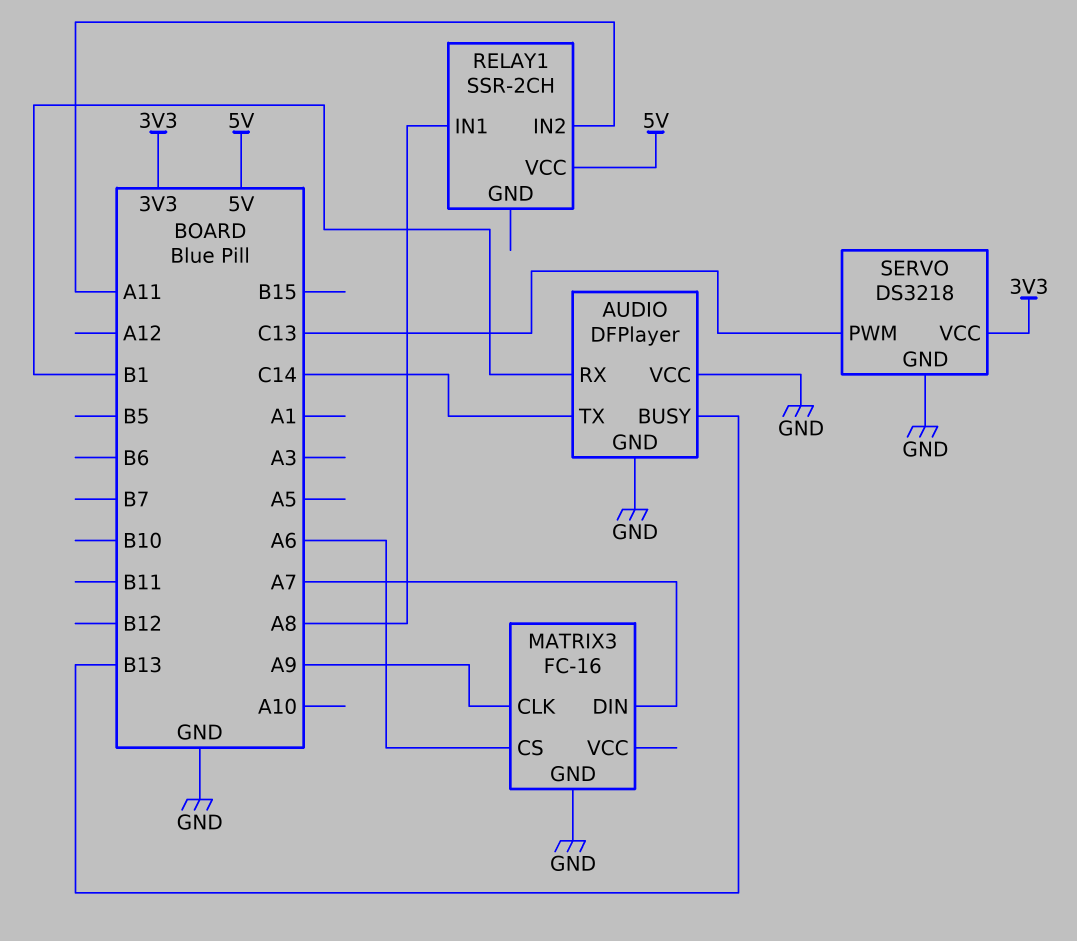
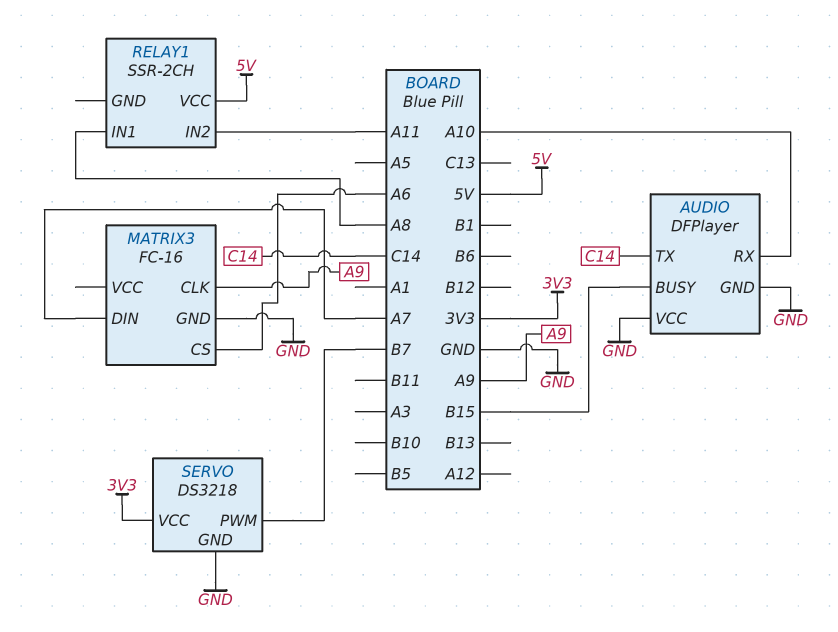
AUDIO pin BUSY: B13 -> B15
AUDIO pin RX: B1 -> A10
SERVO pin PWM: C13 -> B7

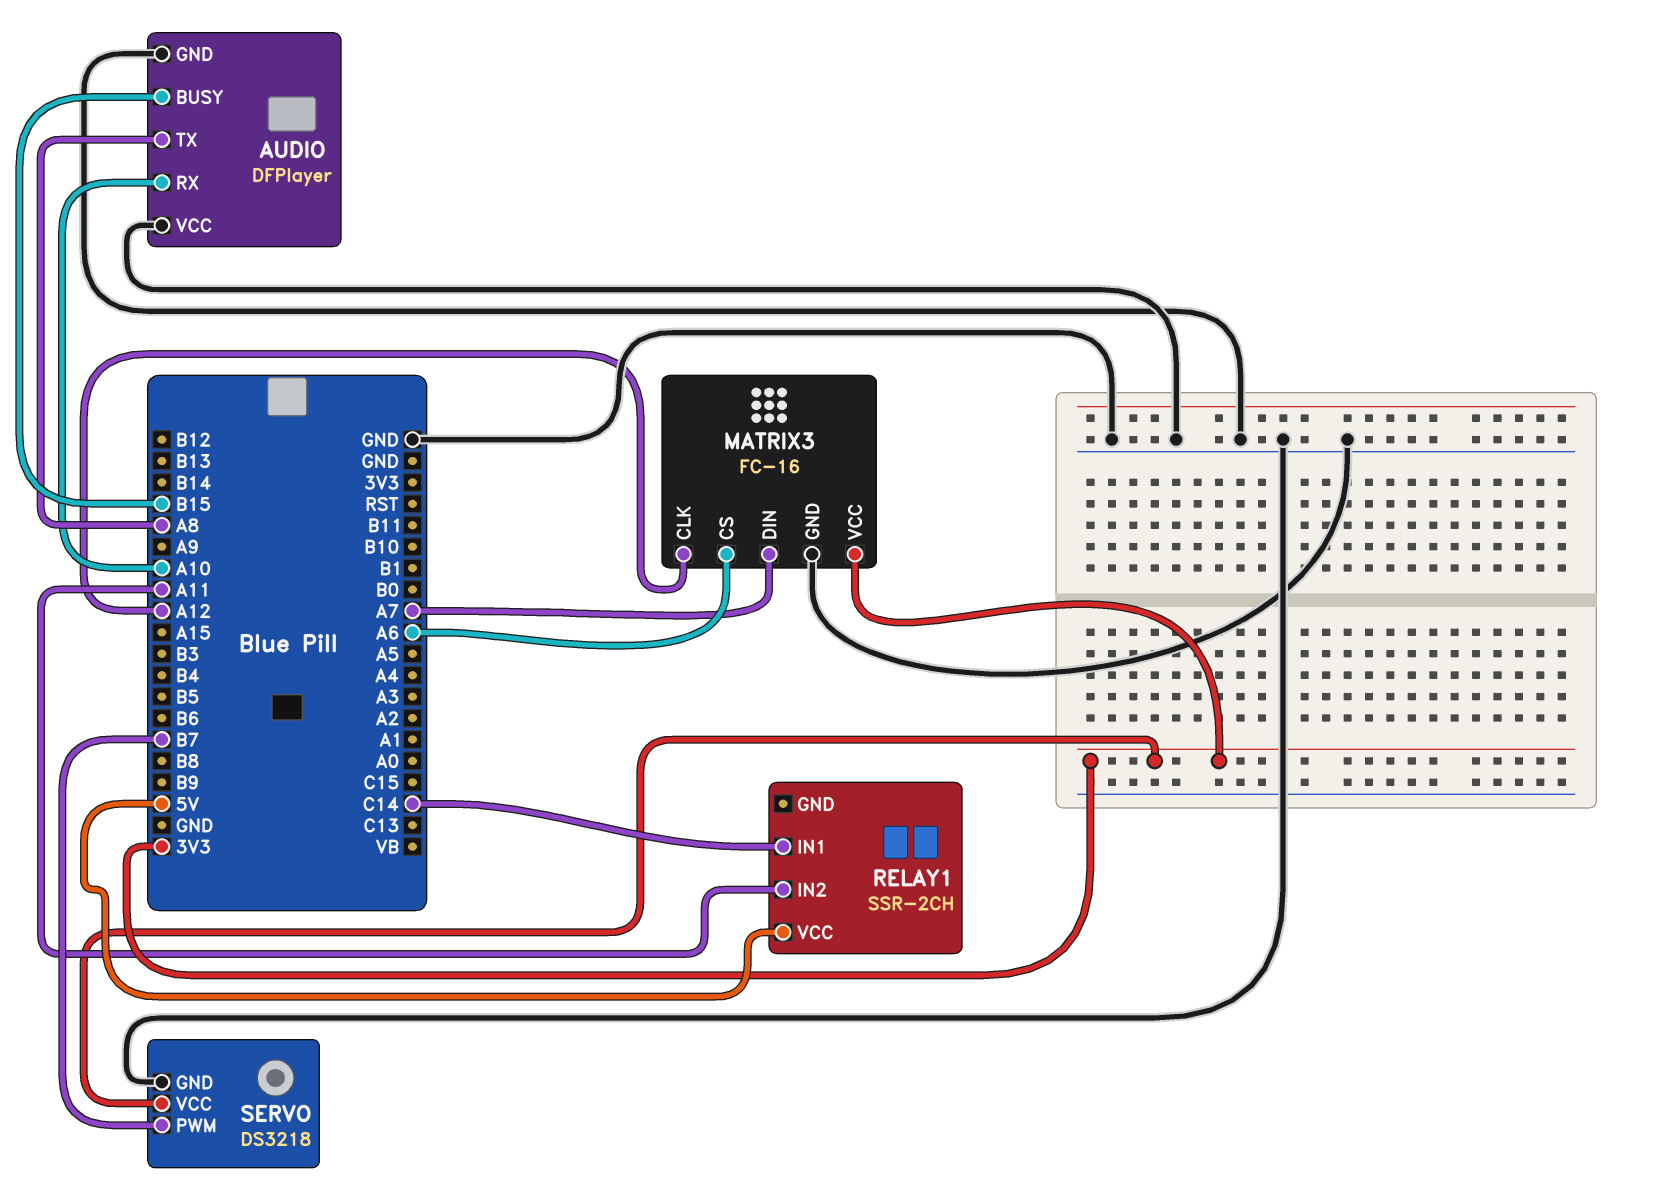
AUDIO pin TX: C14 -> A8
MATRIX3 pin CLK: A9 -> A12
MATRIX3 pin VCC: none -> 3V3
RELAY1 pin IN1: A8 -> C14

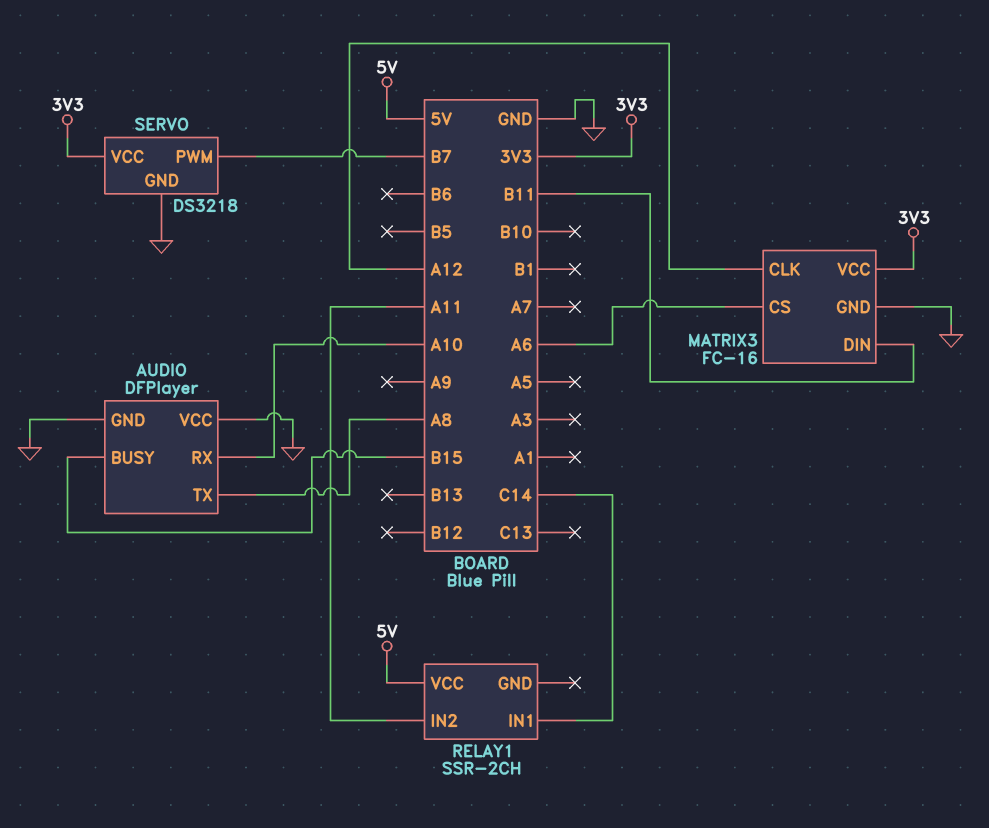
MATRIX3 pin DIN: A7 -> B11

